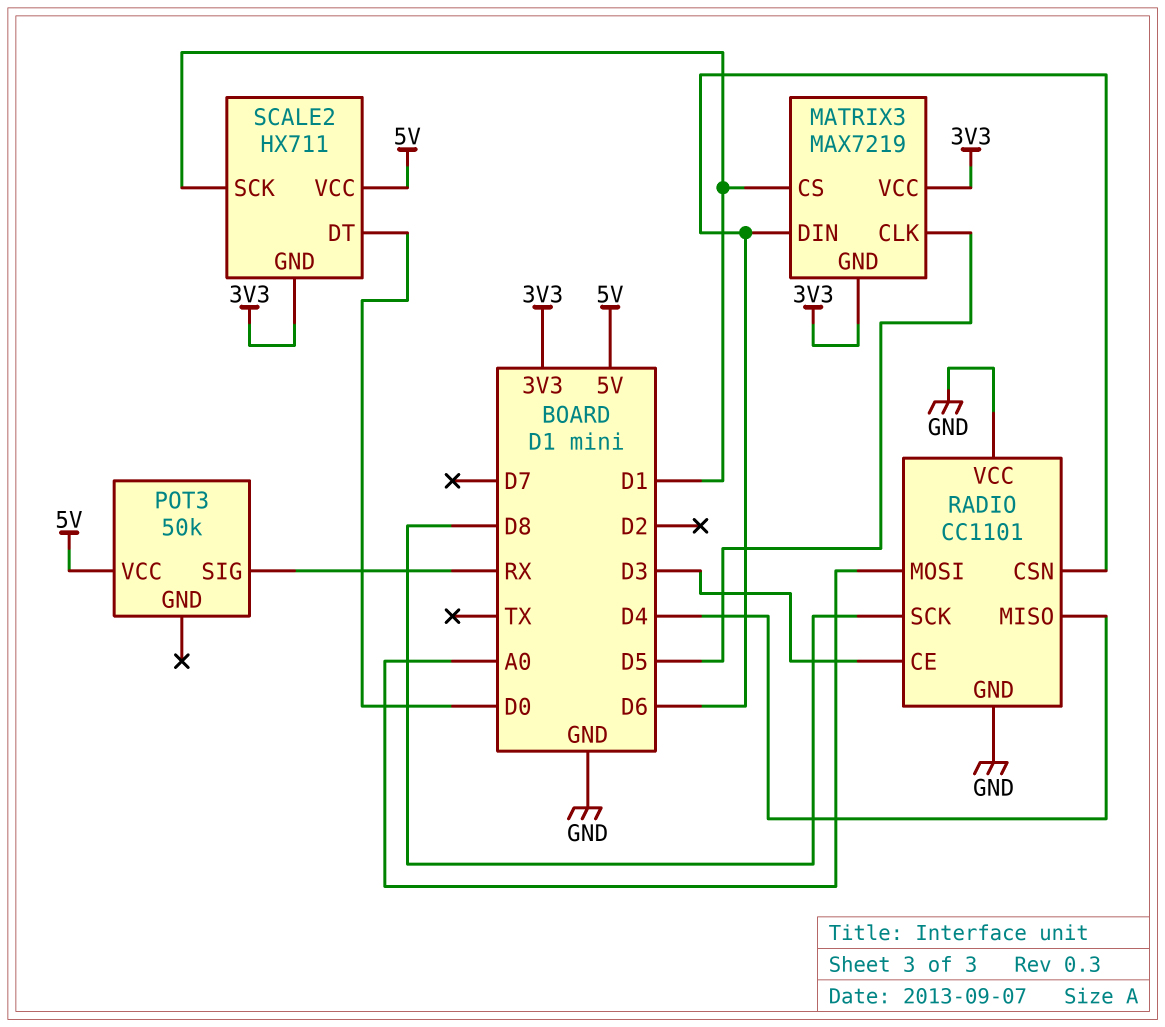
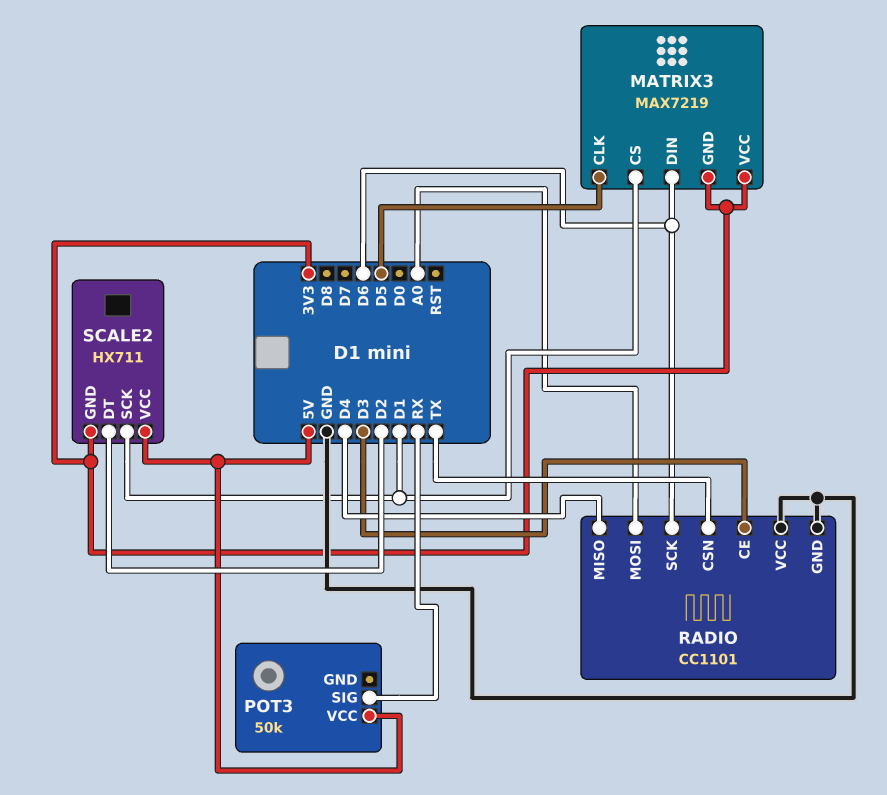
RADIO pin CSN: D6 -> TX
RADIO pin SCK: D8 -> D6
SCALE2 pin DT: D0 -> D2

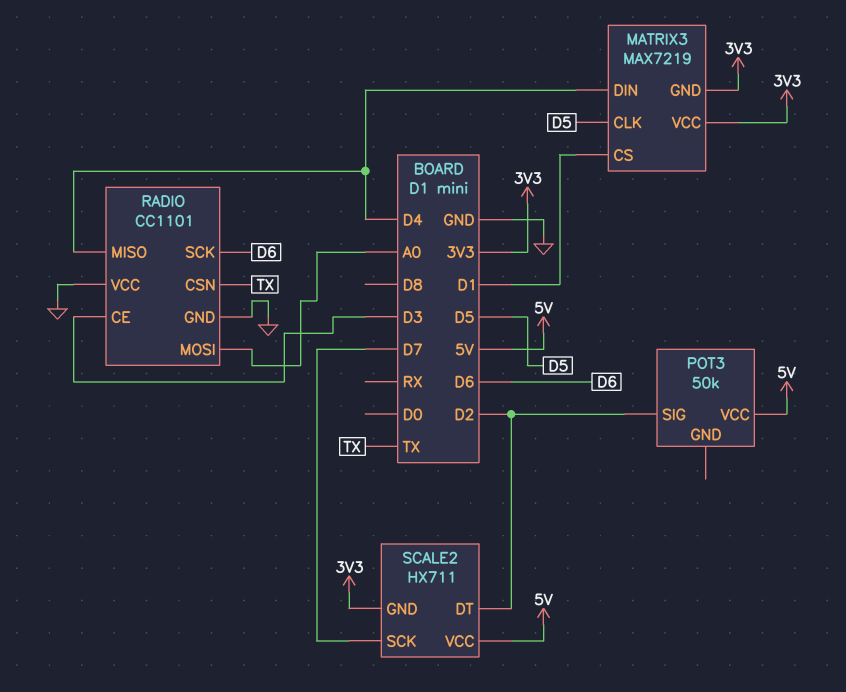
MATRIX3 pin DIN: D6 -> D4
POT3 pin SIG: RX -> D2
SCALE2 pin SCK: D1 -> D7

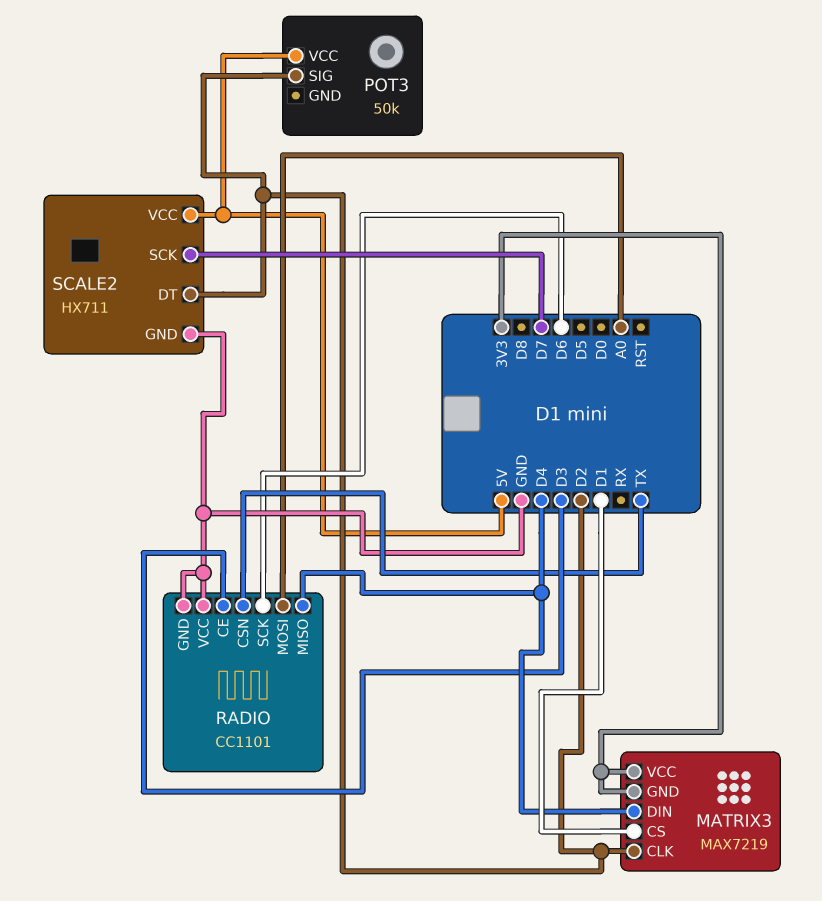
MATRIX3 pin CLK: D5 -> D2
SCALE2 pin GND: 3V3 -> GND

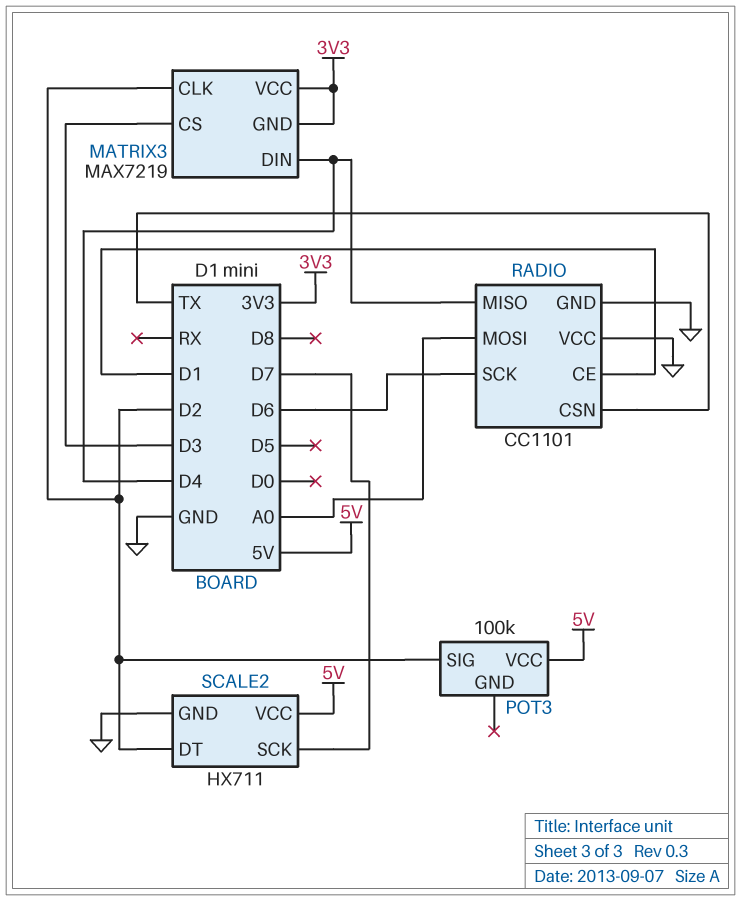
MATRIX3 pin CS: D1 -> D3
POT3: 50k -> 100k
RADIO pin CE: D3 -> D1

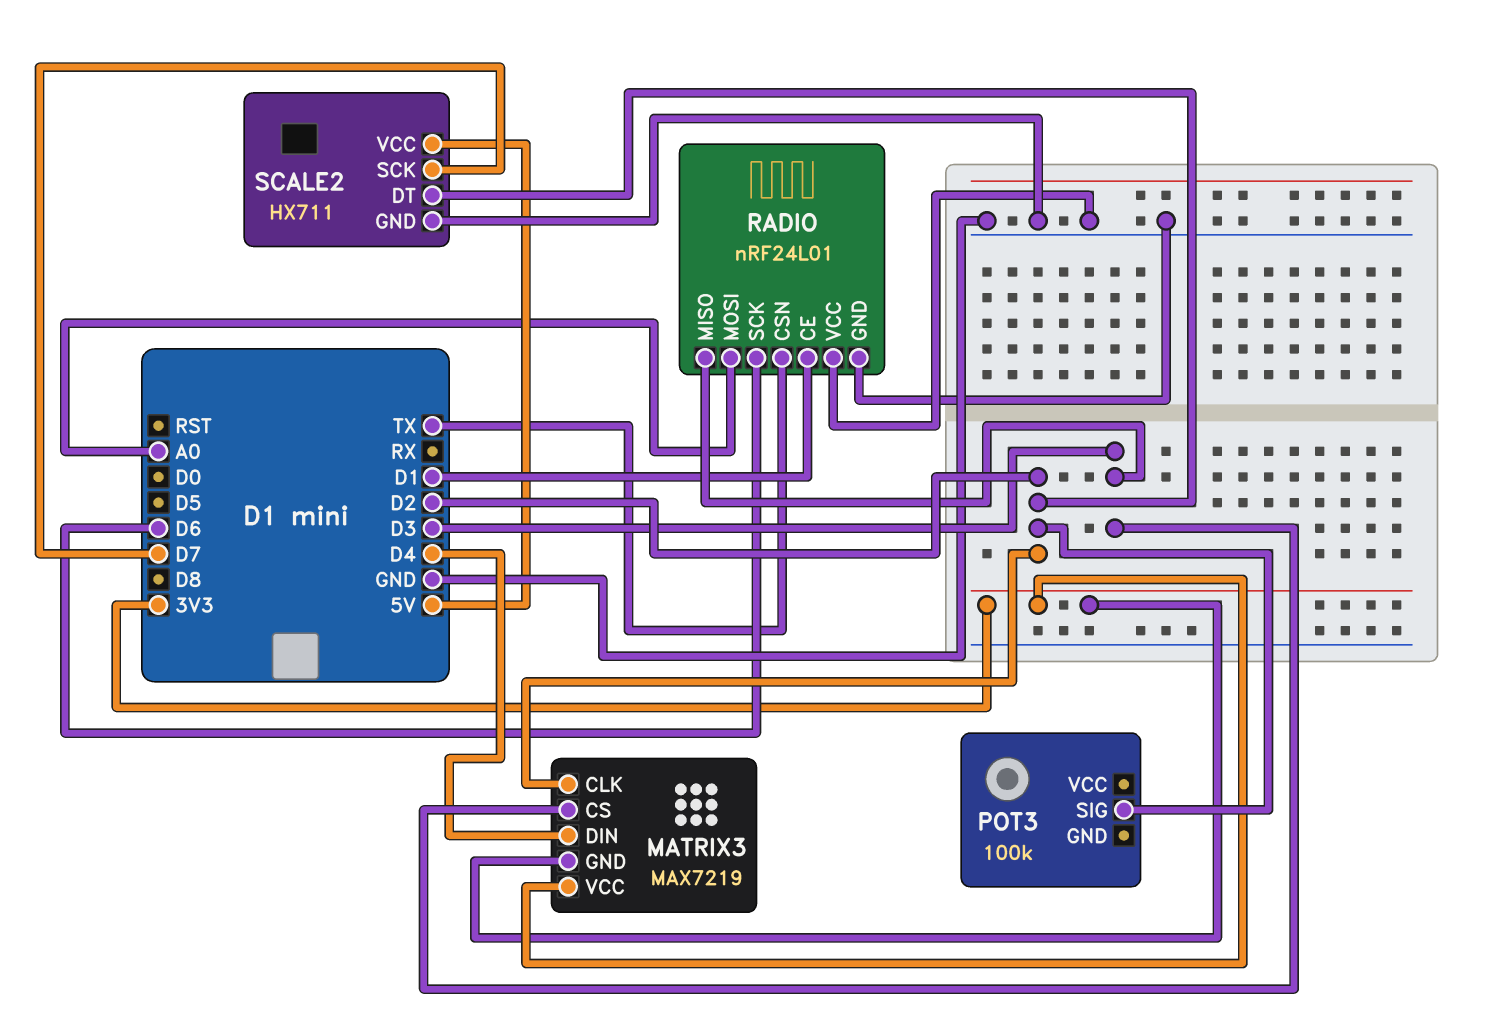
POT3 pin VCC: 5V -> none
RADIO: CC1101 -> nRF24L01
RADIO pin MISO: D4 -> D3

